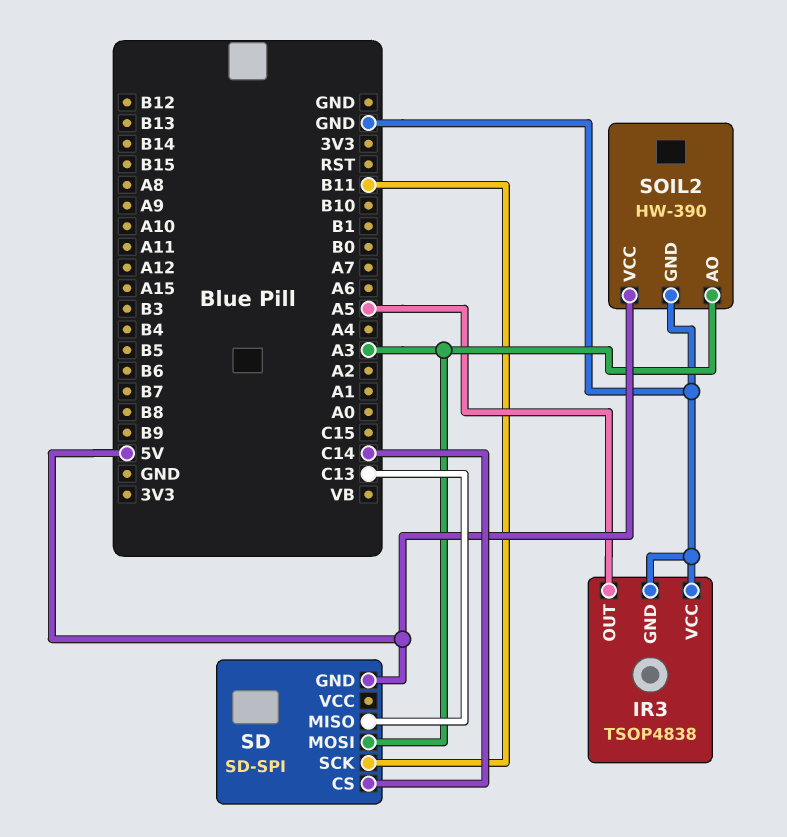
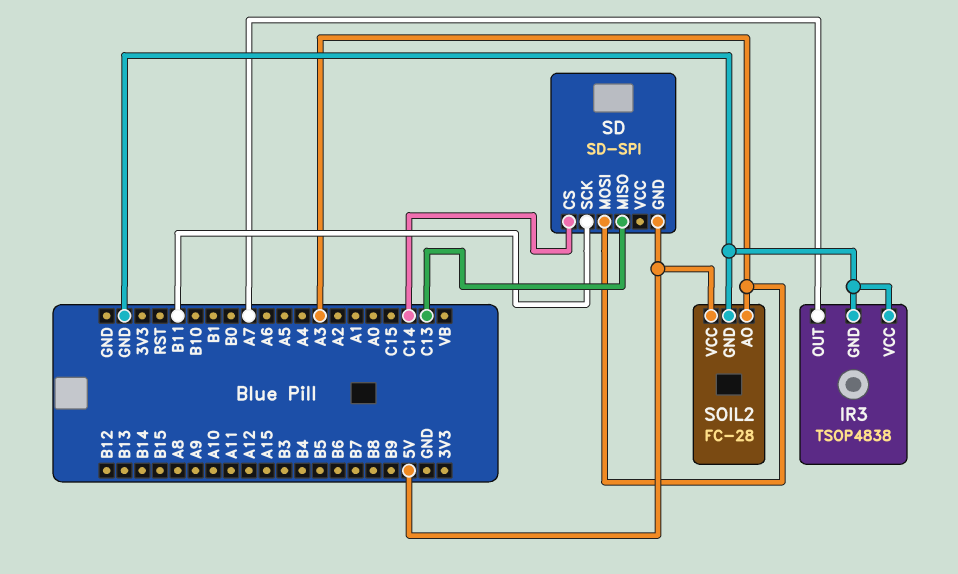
IR3 pin OUT: A5 -> A7
SOIL2: HW-390 -> FC-28

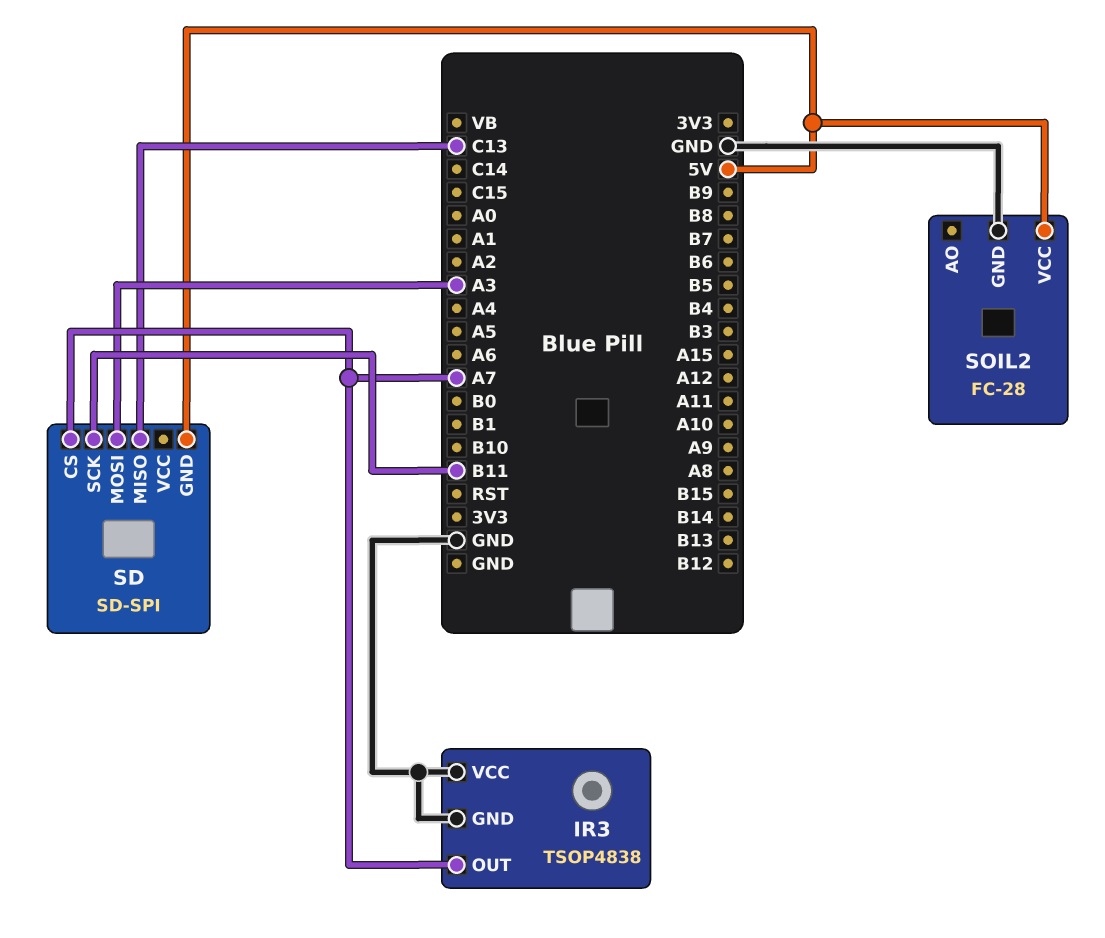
SD pin CS: C14 -> A7
SOIL2 pin AO: A3 -> none

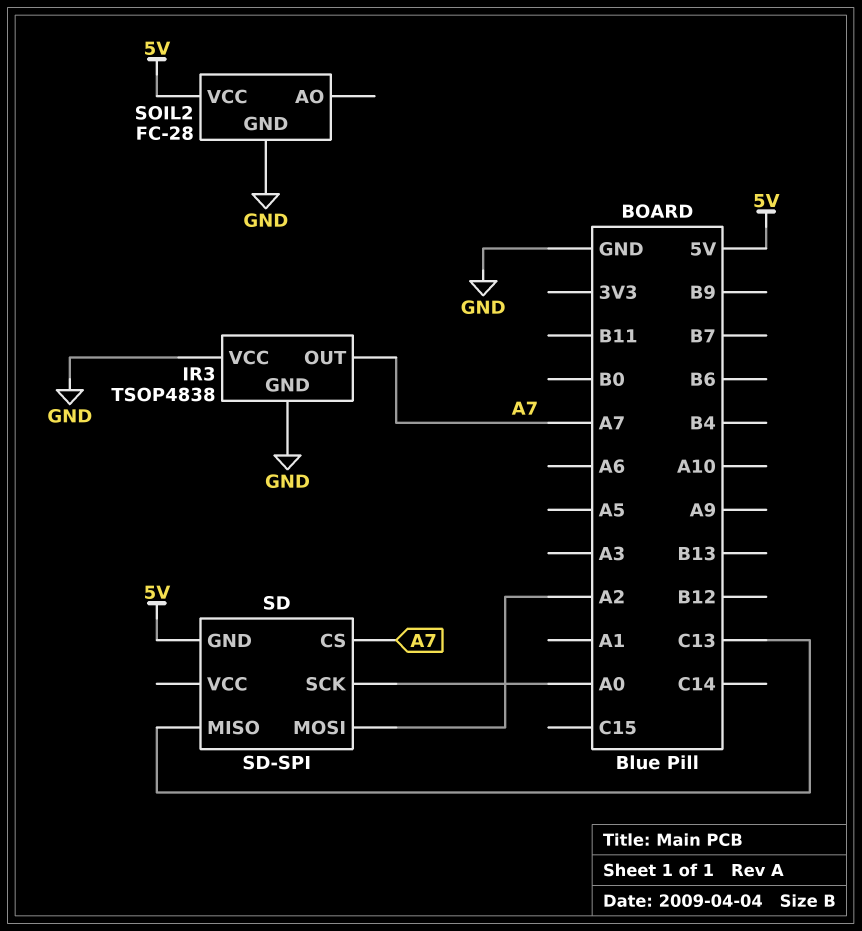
SD pin MOSI: A3 -> A2
SD pin SCK: B11 -> A0

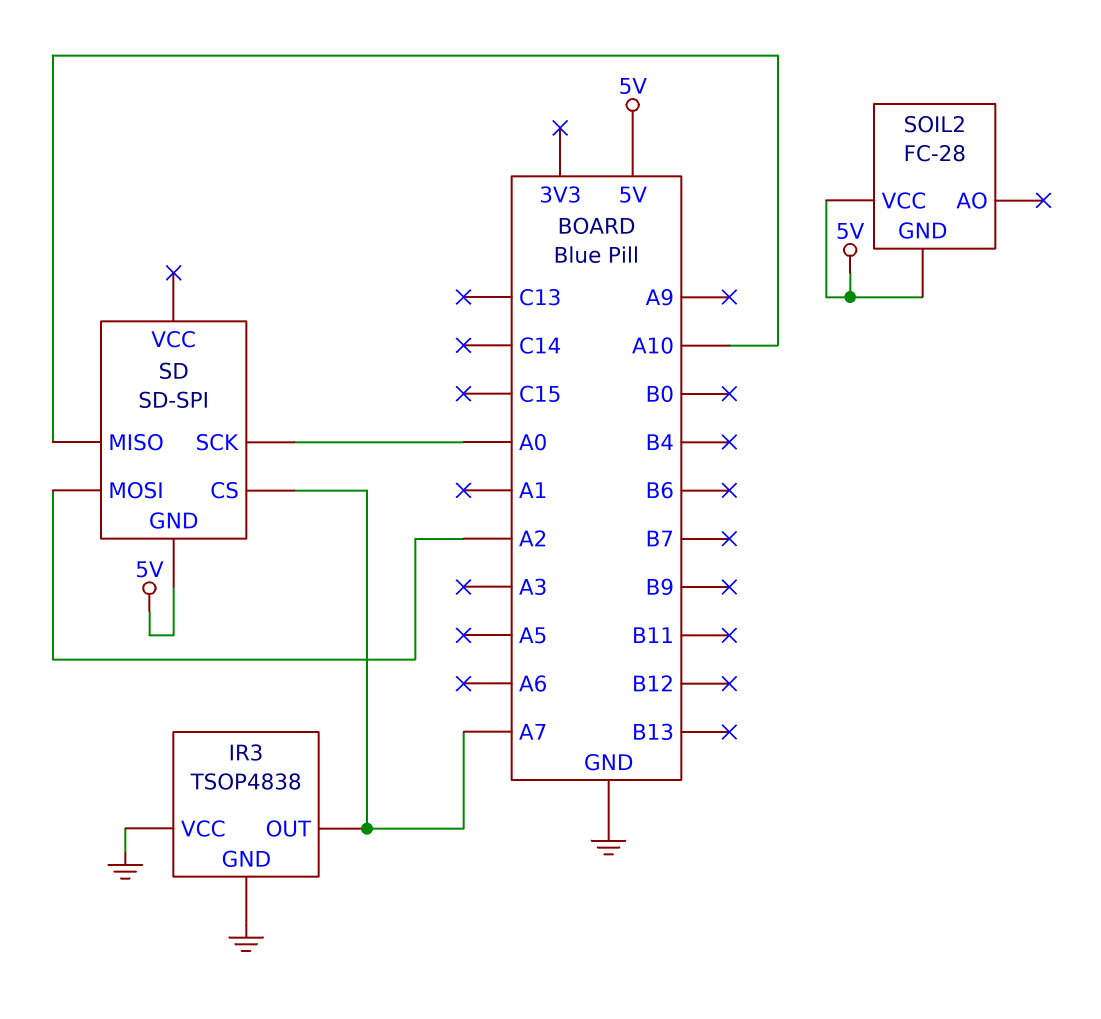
SD pin MISO: C13 -> A10
SOIL2 pin GND: GND -> 5V

